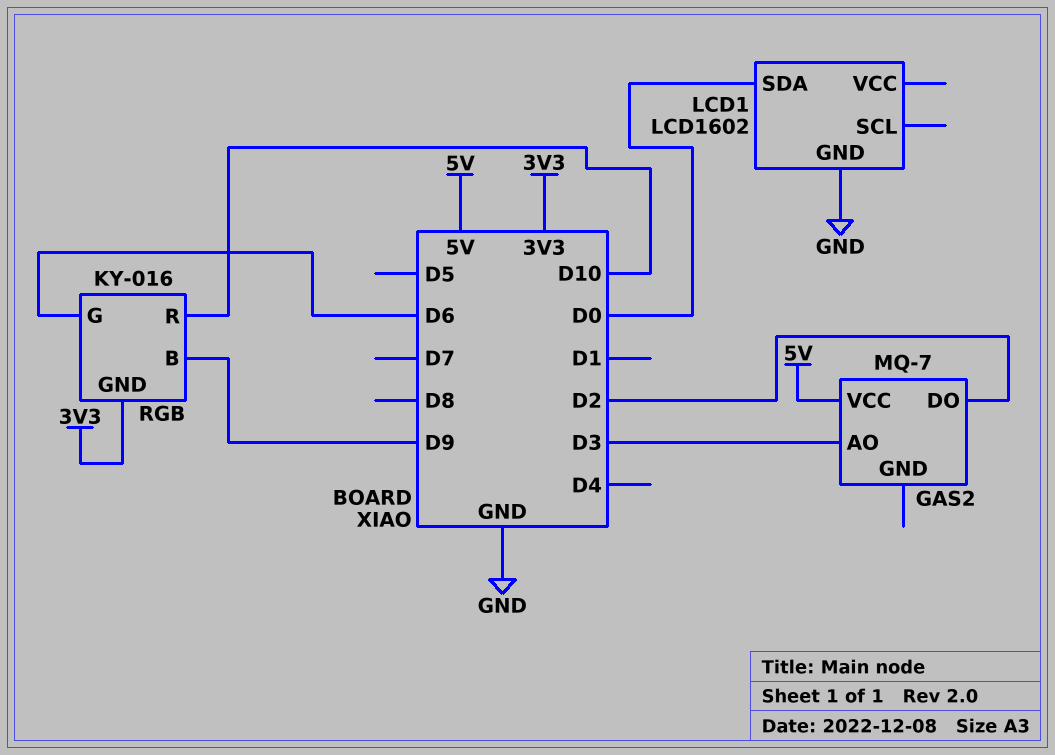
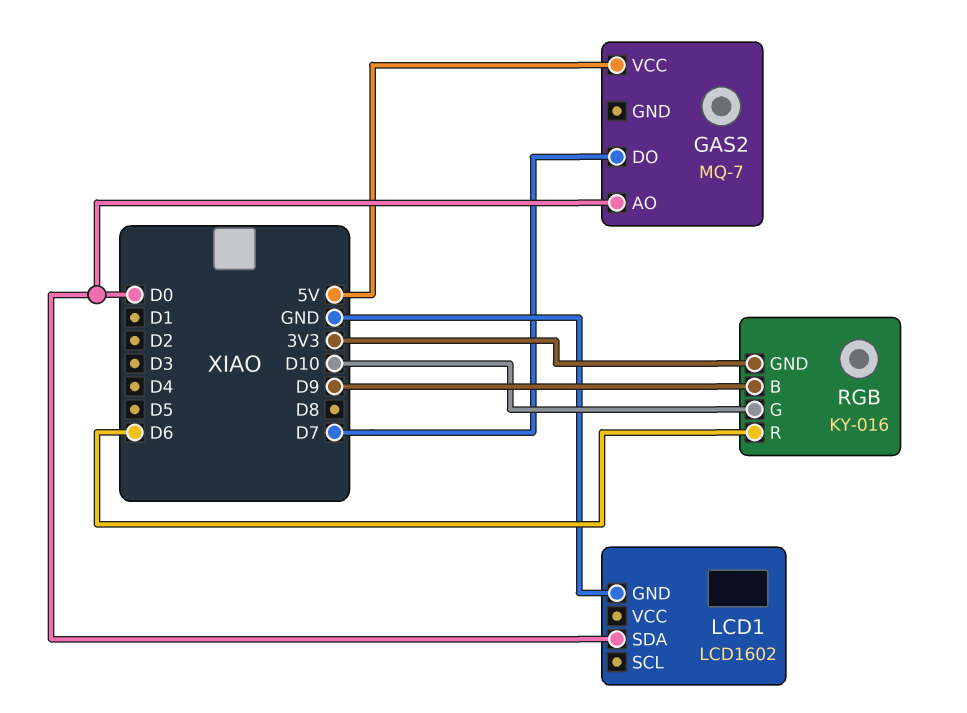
GAS2 pin AO: D3 -> D0
GAS2 pin DO: D2 -> D7
RGB pin G: D6 -> D10
RGB pin R: D10 -> D6

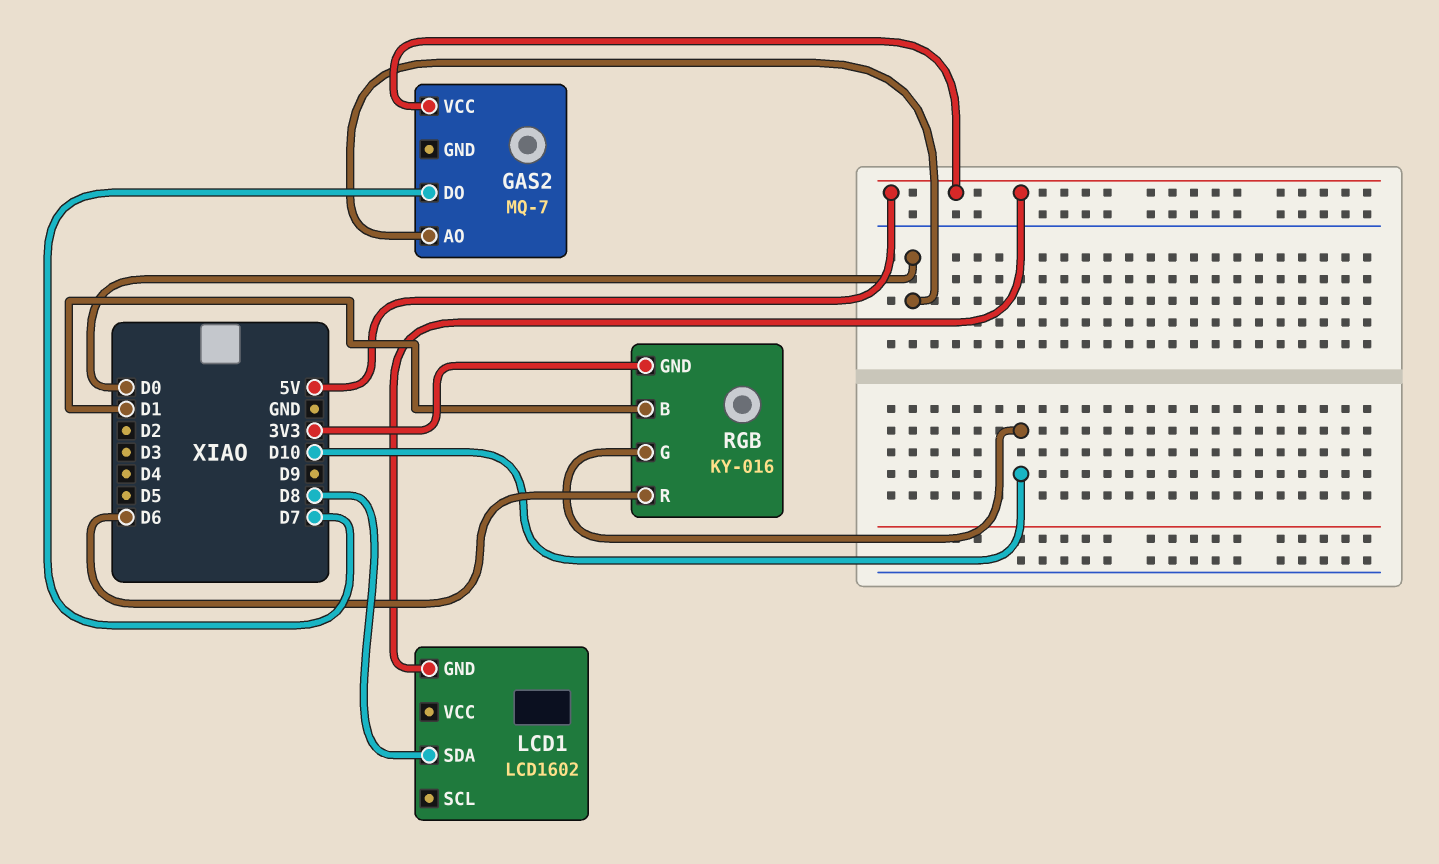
LCD1 pin GND: GND -> 5V
LCD1 pin SDA: D0 -> D8
RGB pin B: D9 -> D1

